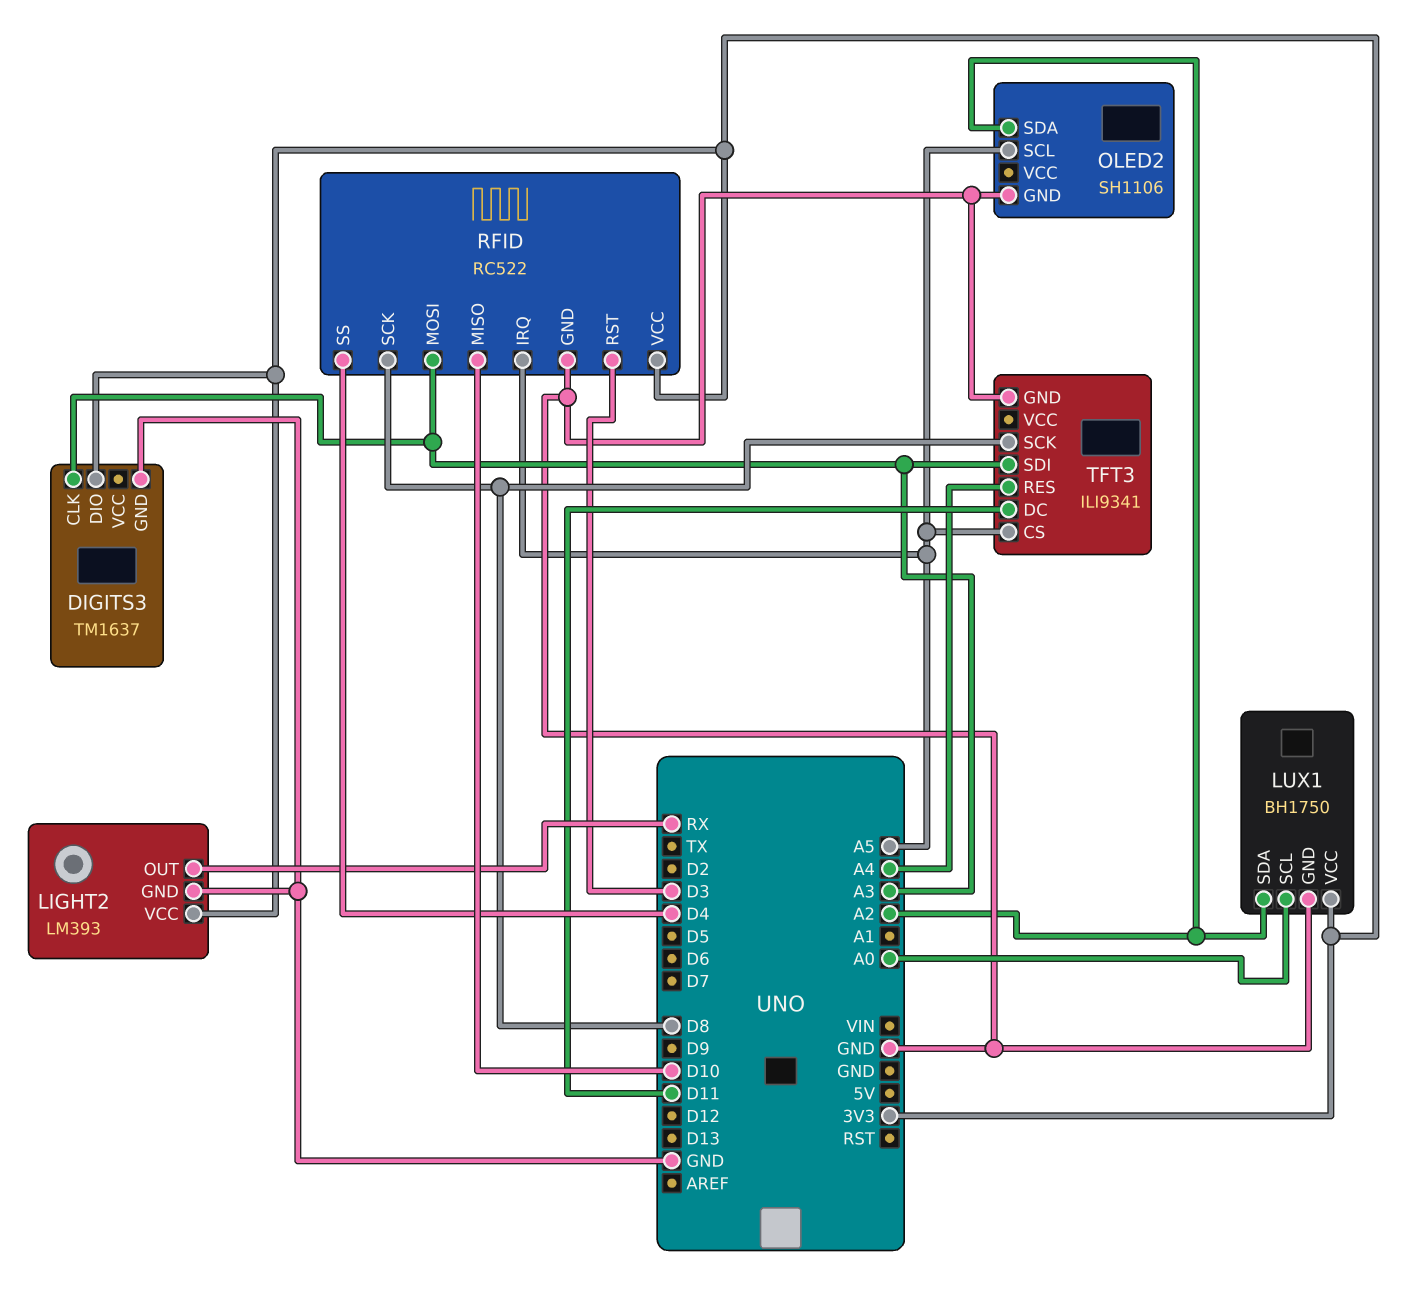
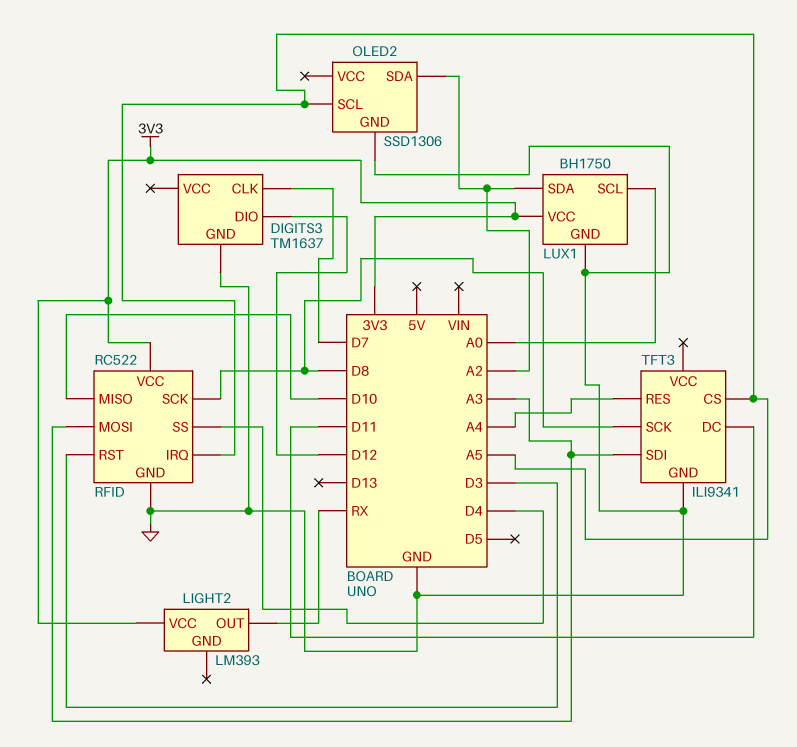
DIGITS3 pin CLK: A3 -> D7
DIGITS3 pin DIO: 3V3 -> D12
LIGHT2 pin GND: GND -> none
OLED2: SH1106 -> SSD1306

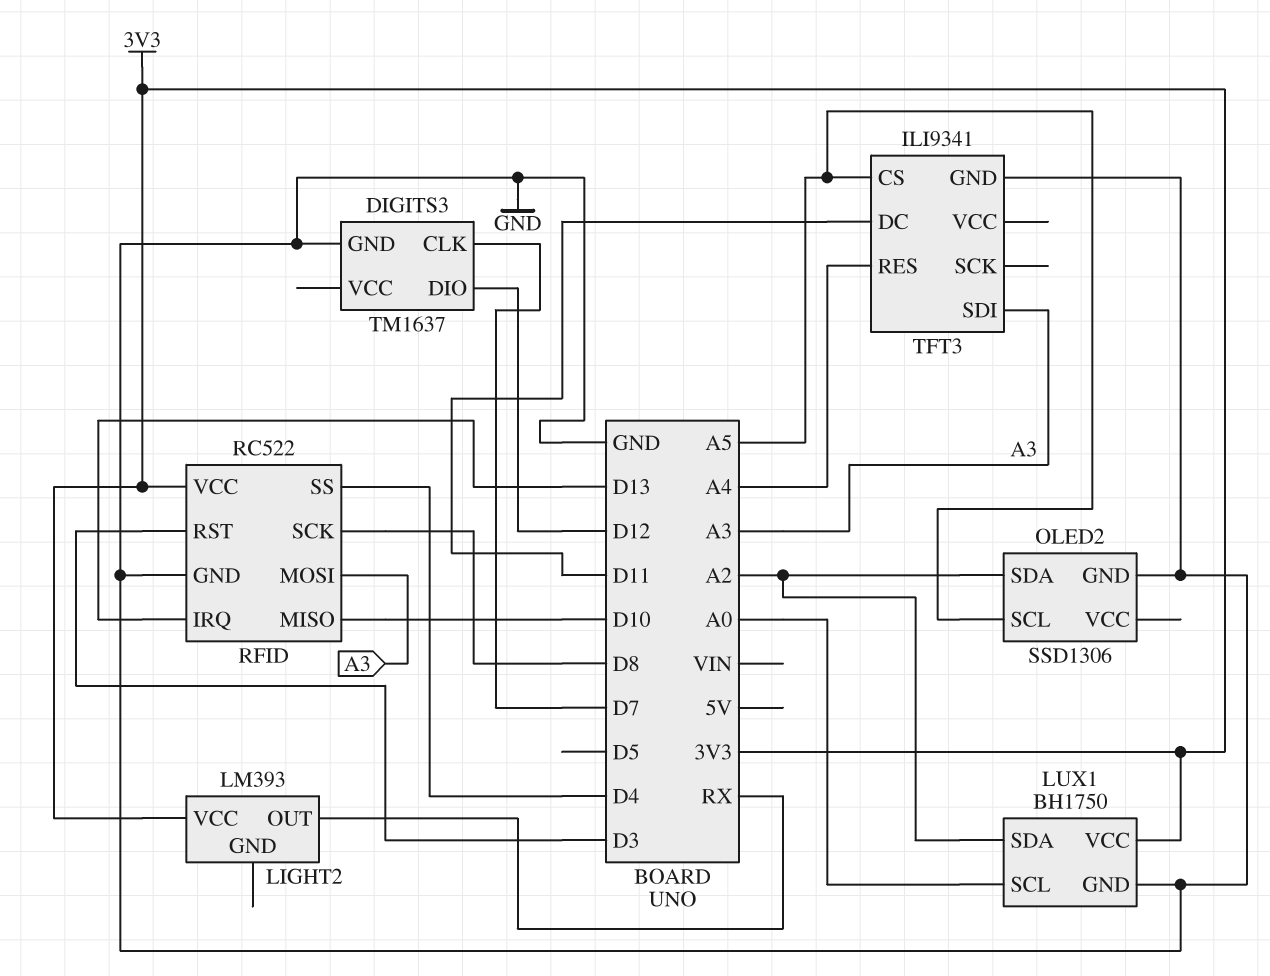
RFID pin IRQ: A5 -> D13
TFT3 pin SCK: D8 -> none

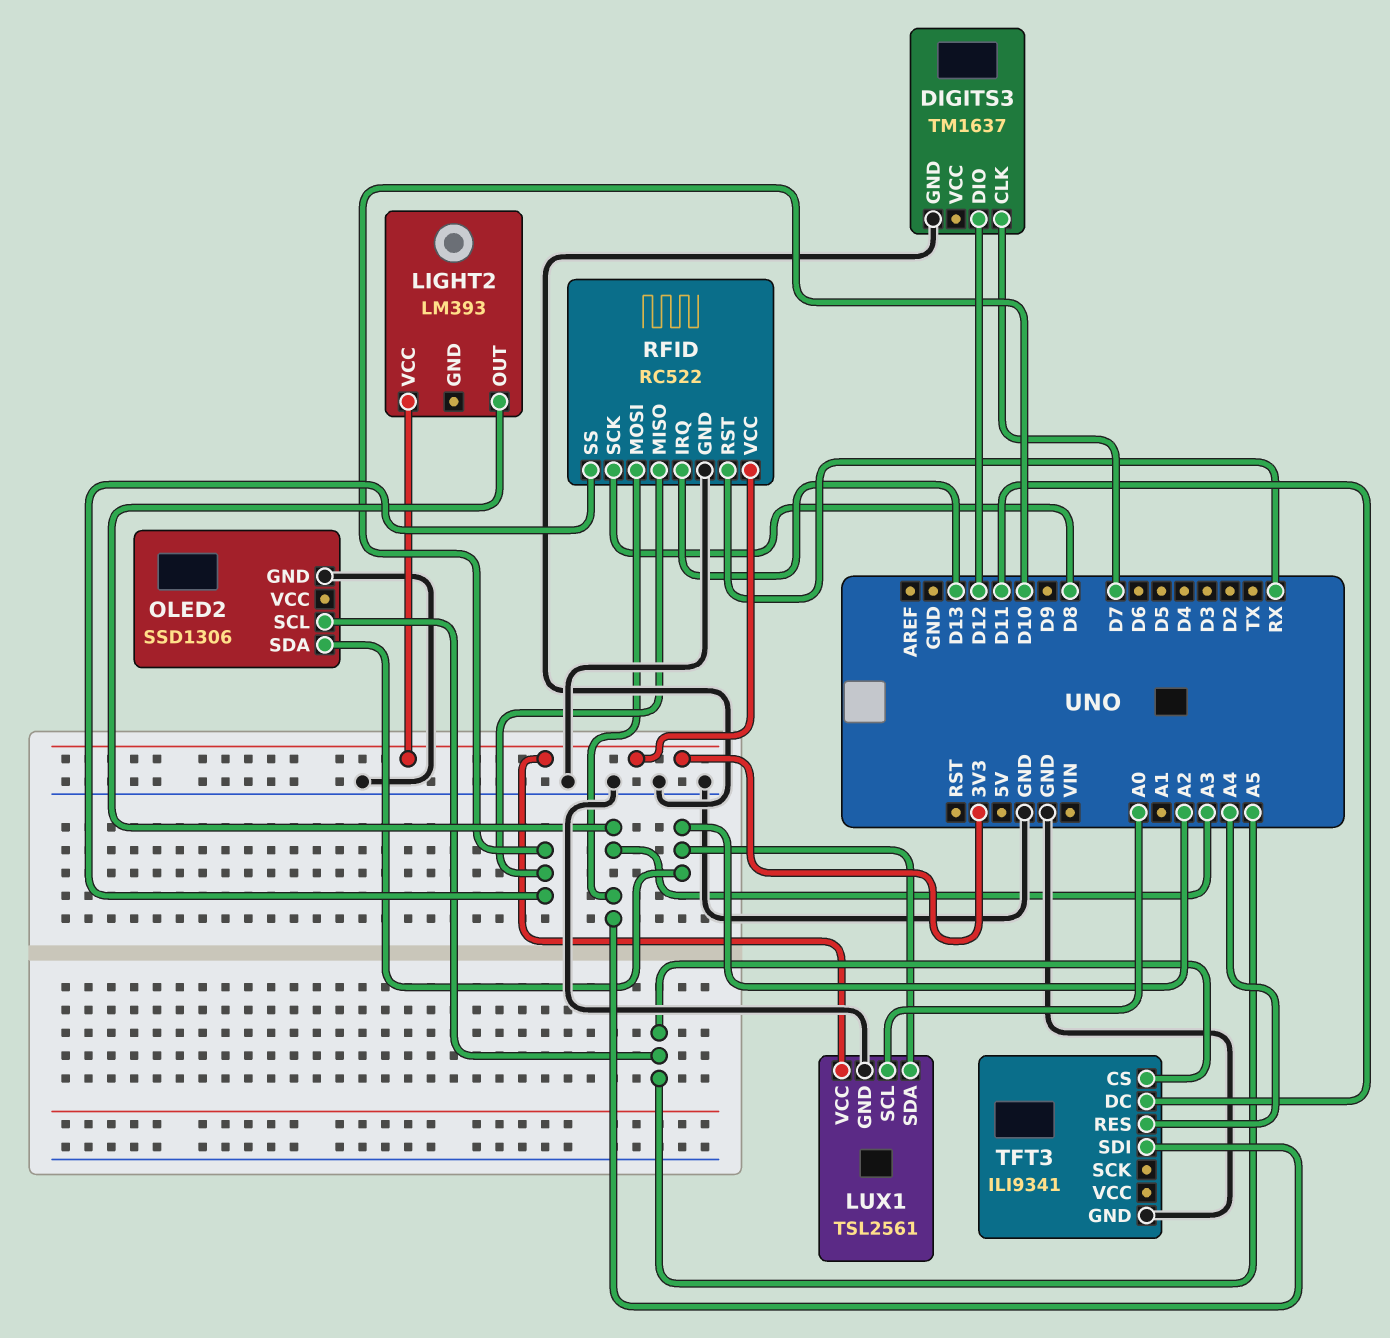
LIGHT2 pin OUT: RX -> A3
LUX1: BH1750 -> TSL2561
RFID pin RST: D3 -> RX
RFID pin SS: D4 -> D10

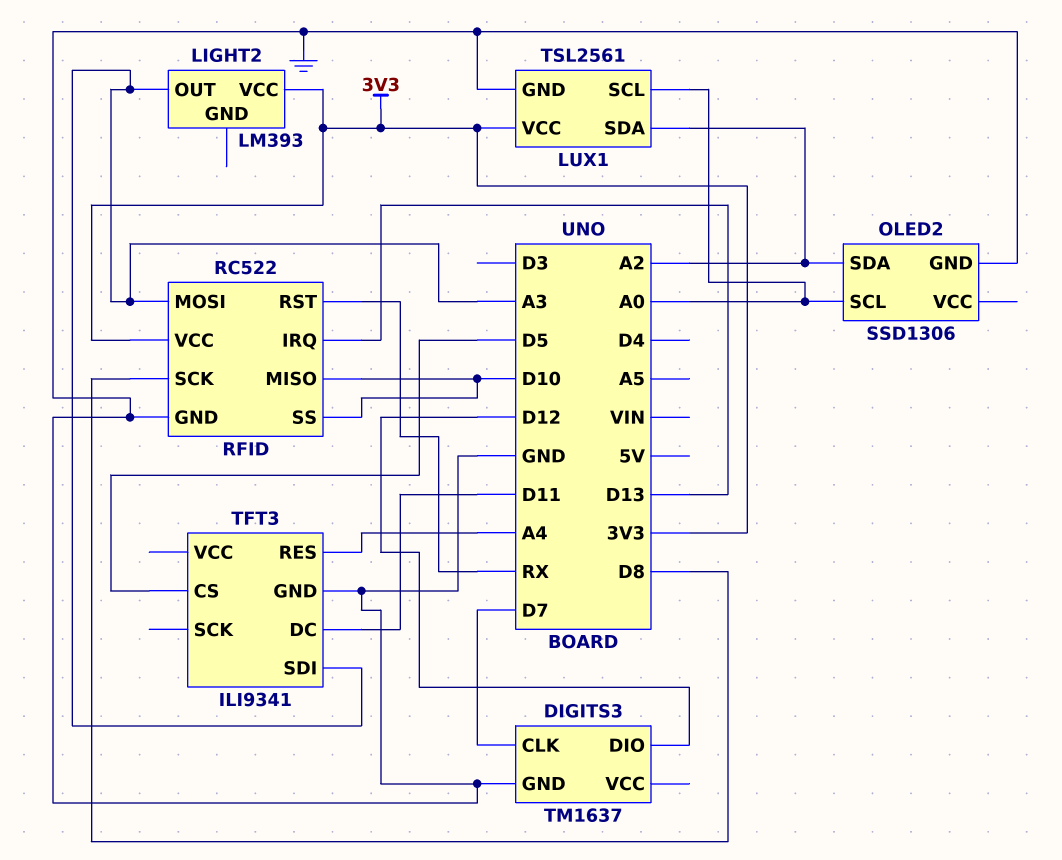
OLED2 pin SCL: A5 -> A0
TFT3 pin CS: A5 -> D5

